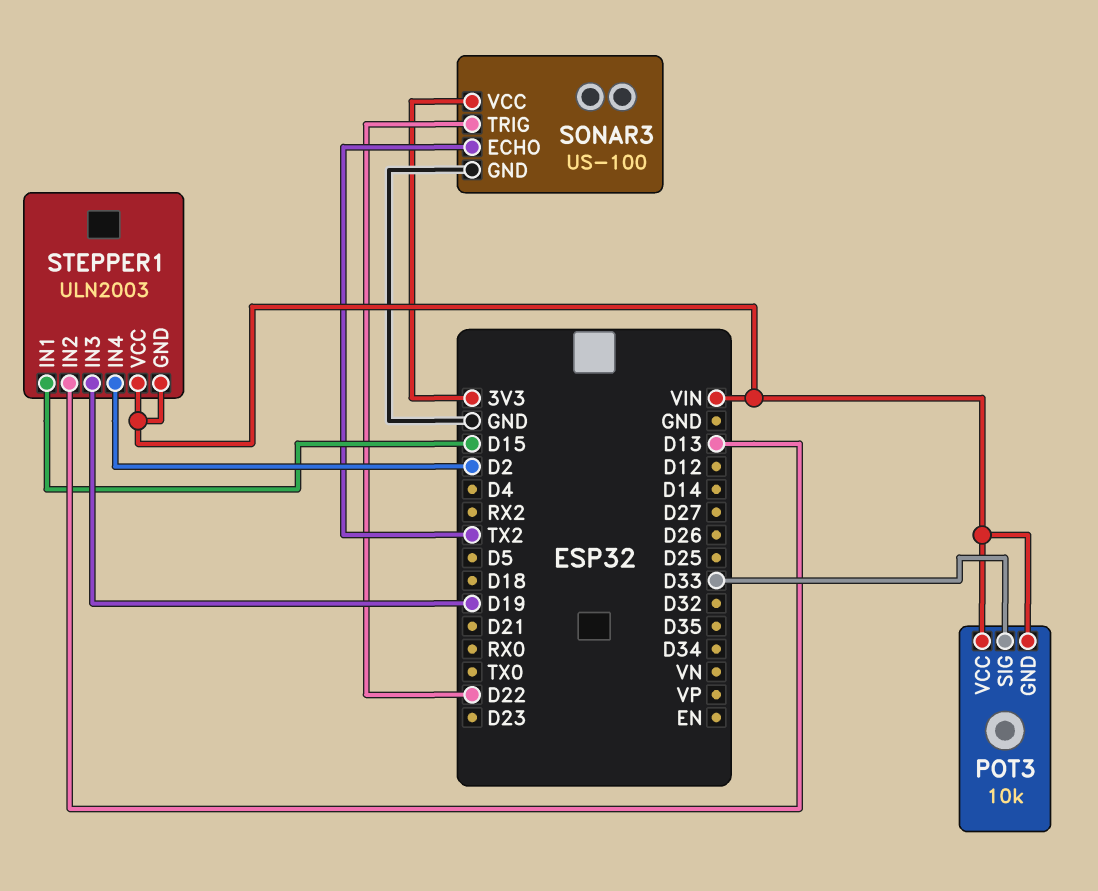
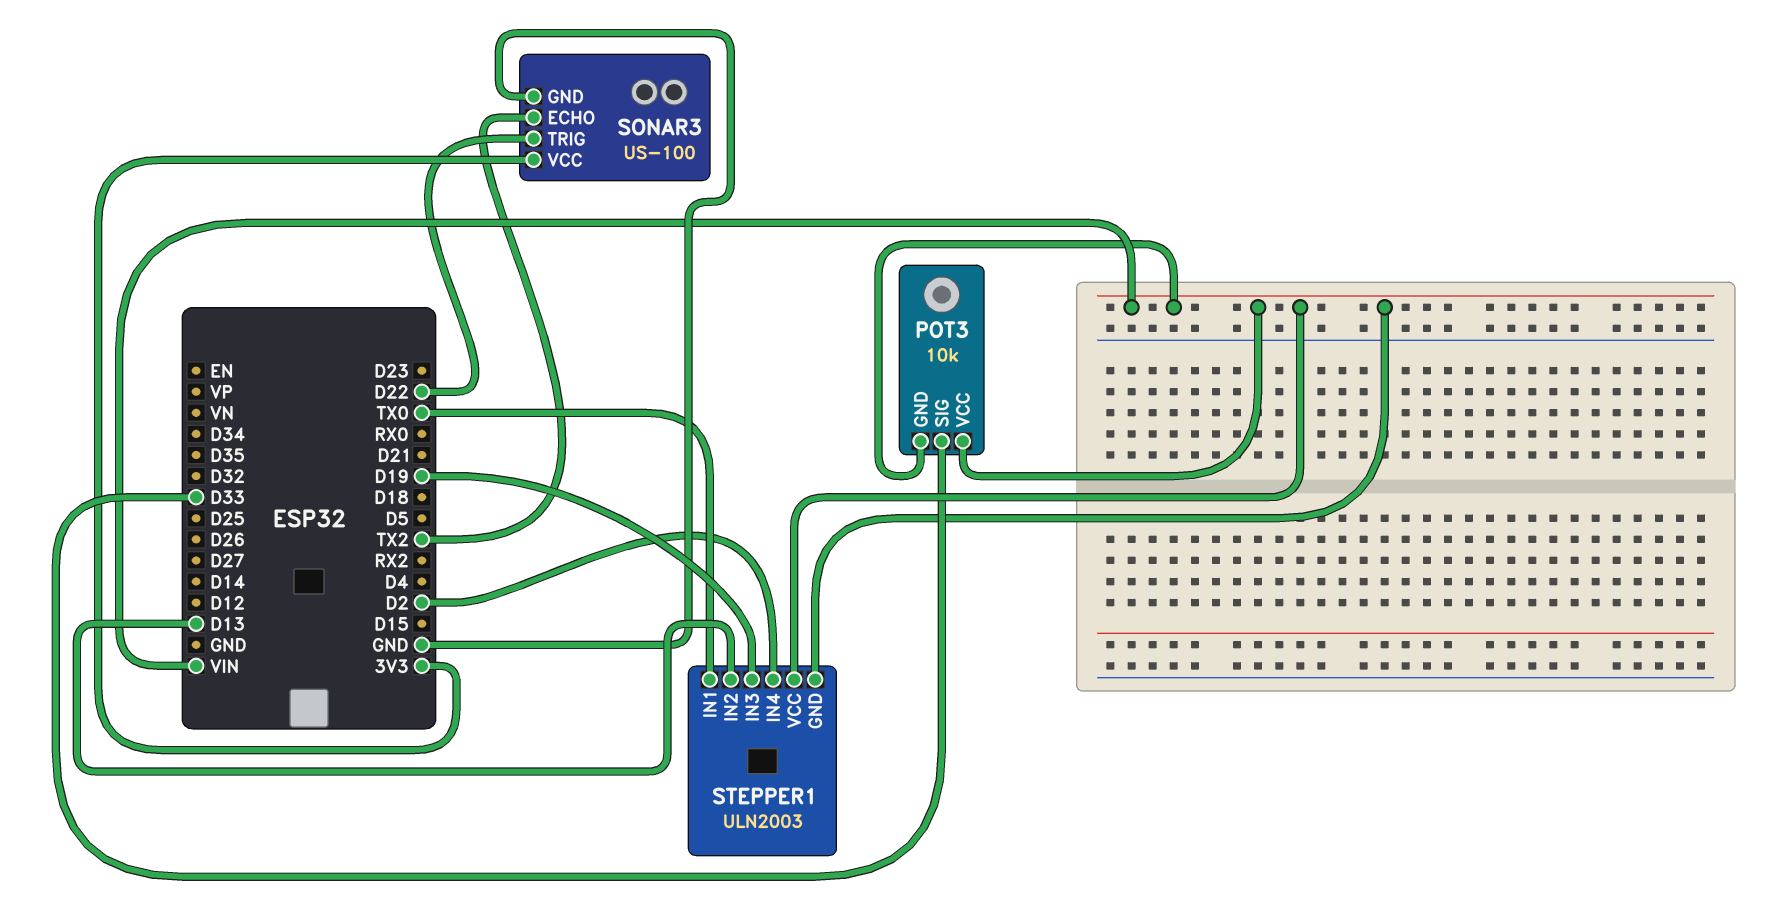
STEPPER1 pin IN1: D15 -> TX0

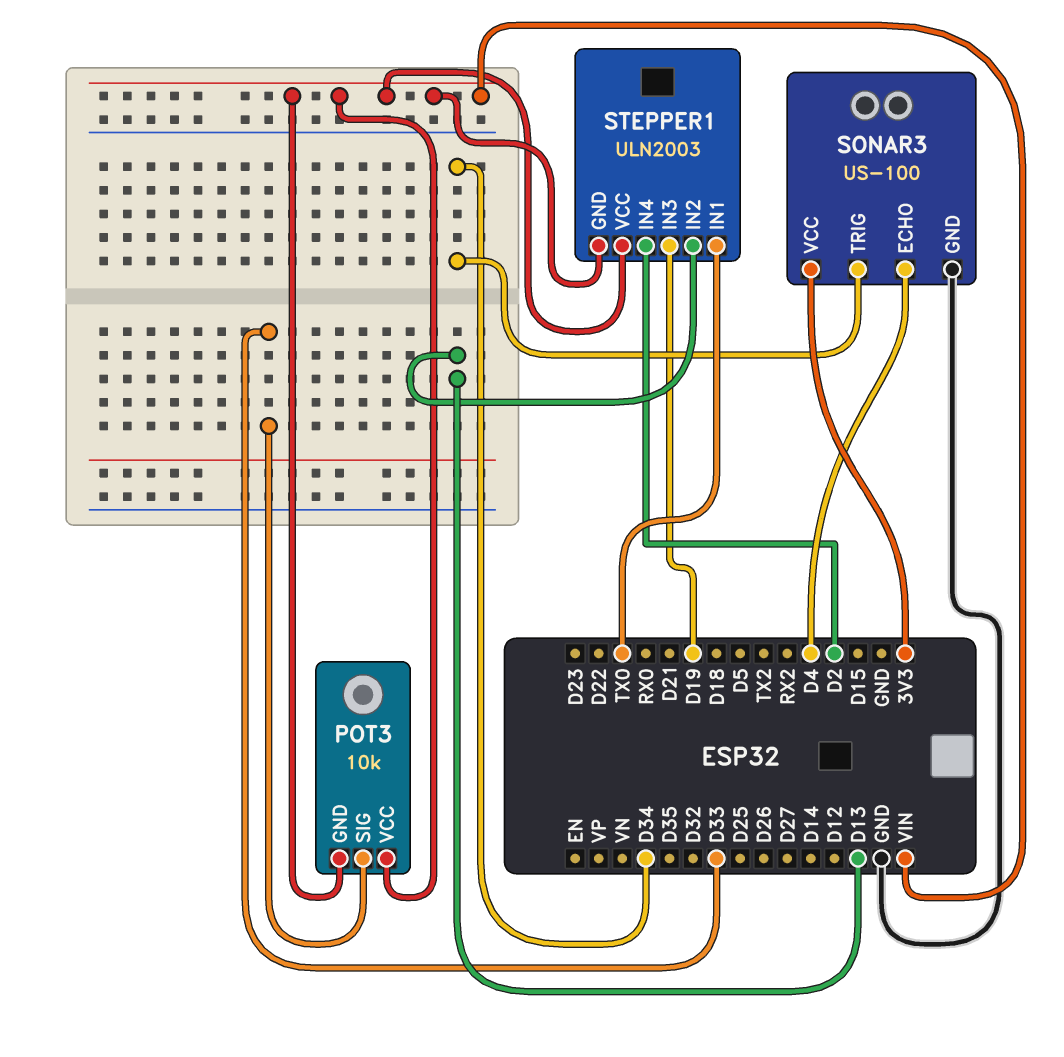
SONAR3 pin ECHO: TX2 -> D4
SONAR3 pin TRIG: D22 -> D34

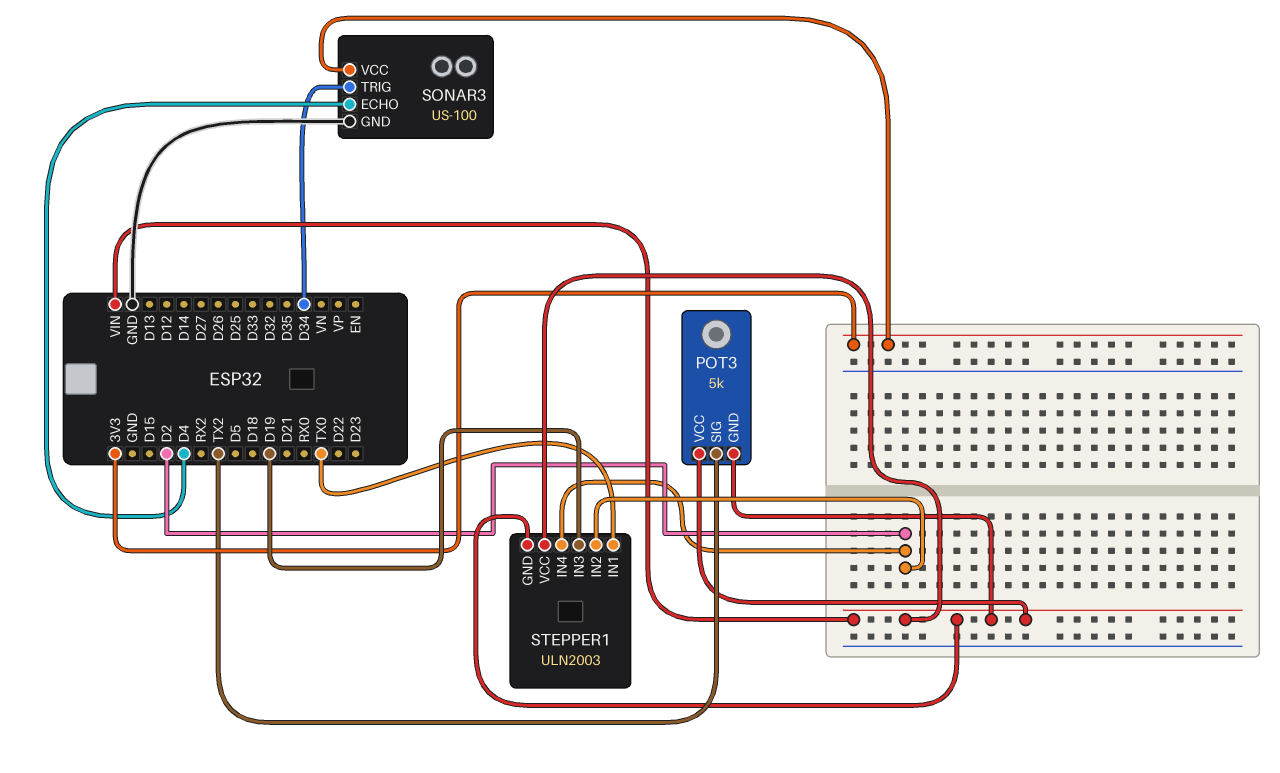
POT3: 10k -> 5k
POT3 pin SIG: D33 -> TX2
STEPPER1 pin IN2: D13 -> D2

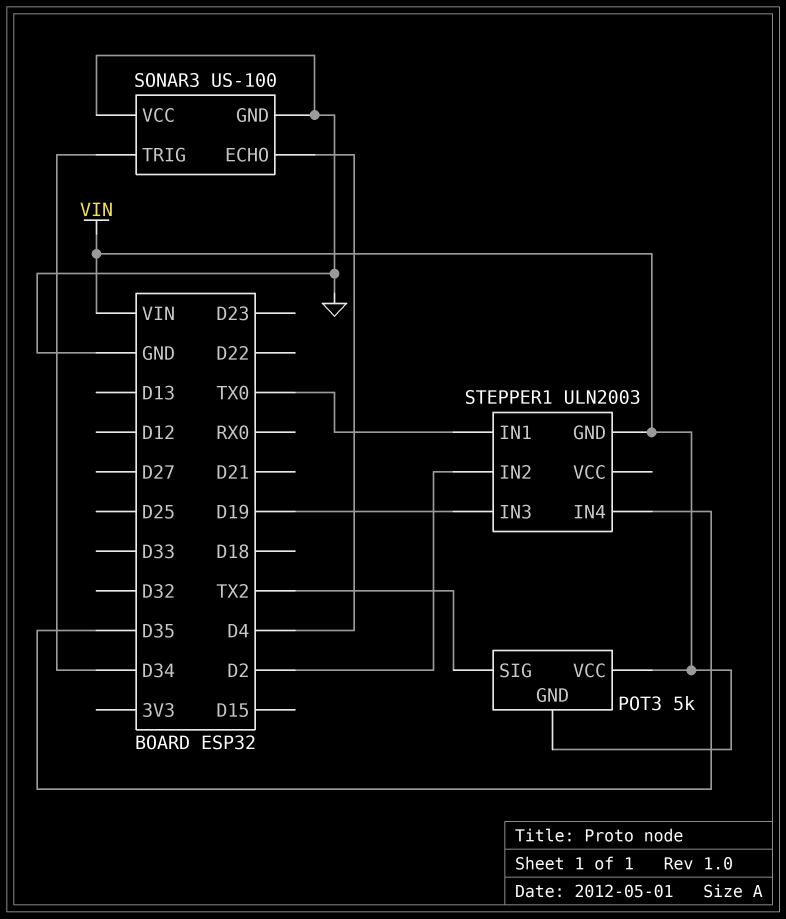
SONAR3 pin VCC: 3V3 -> GND
STEPPER1 pin IN4: D2 -> D35
STEPPER1 pin VCC: VIN -> none

